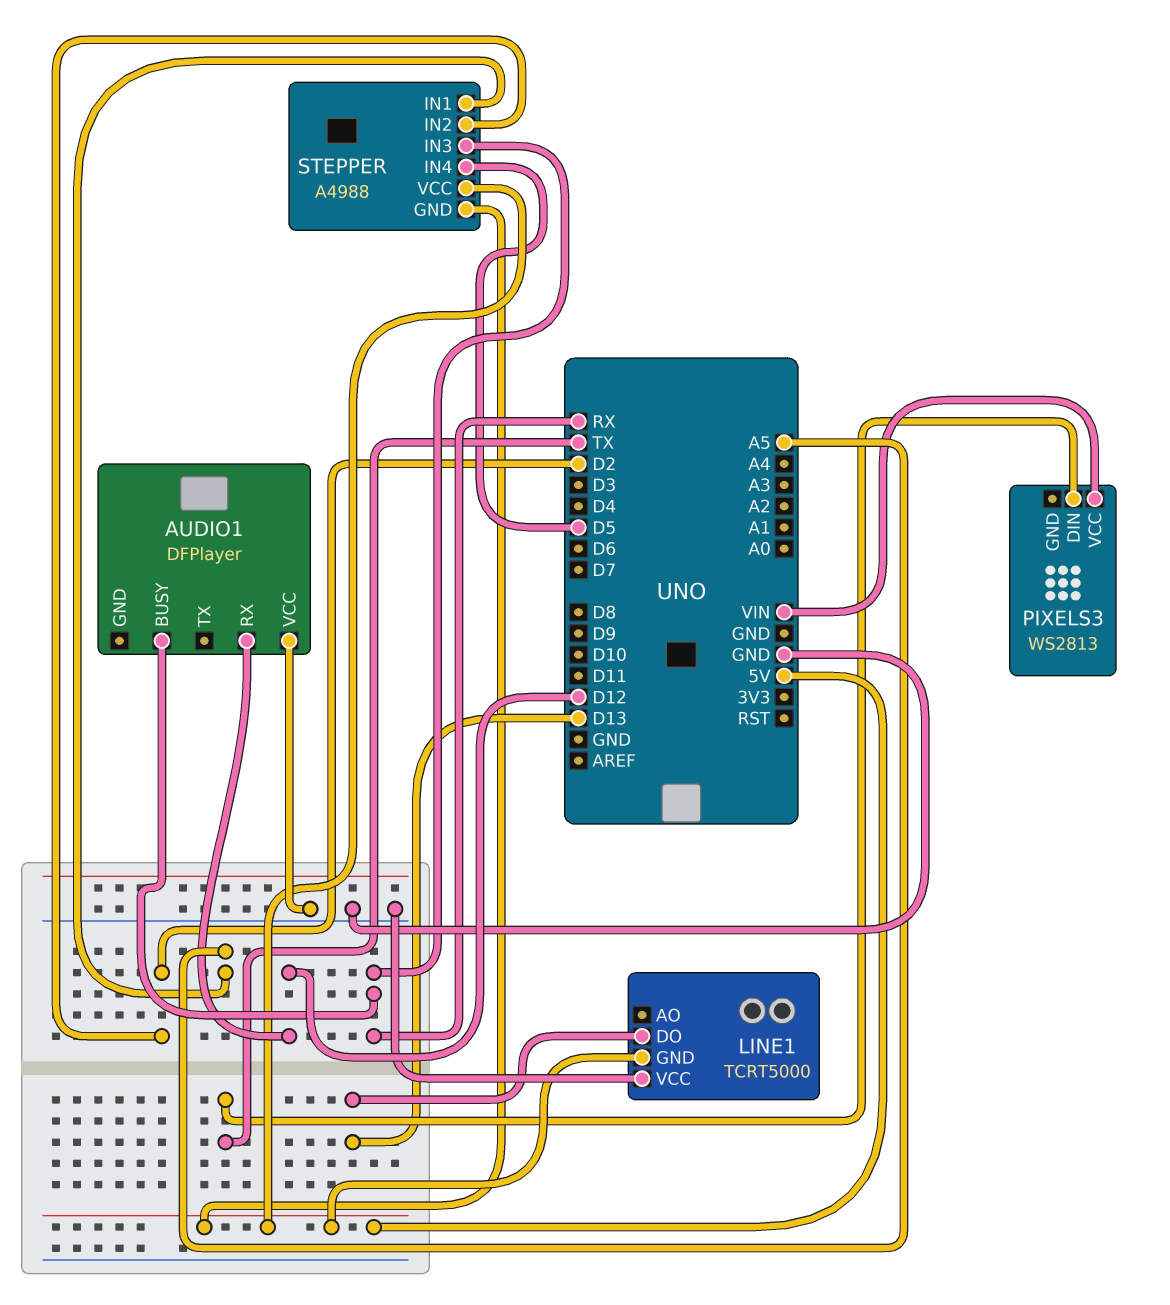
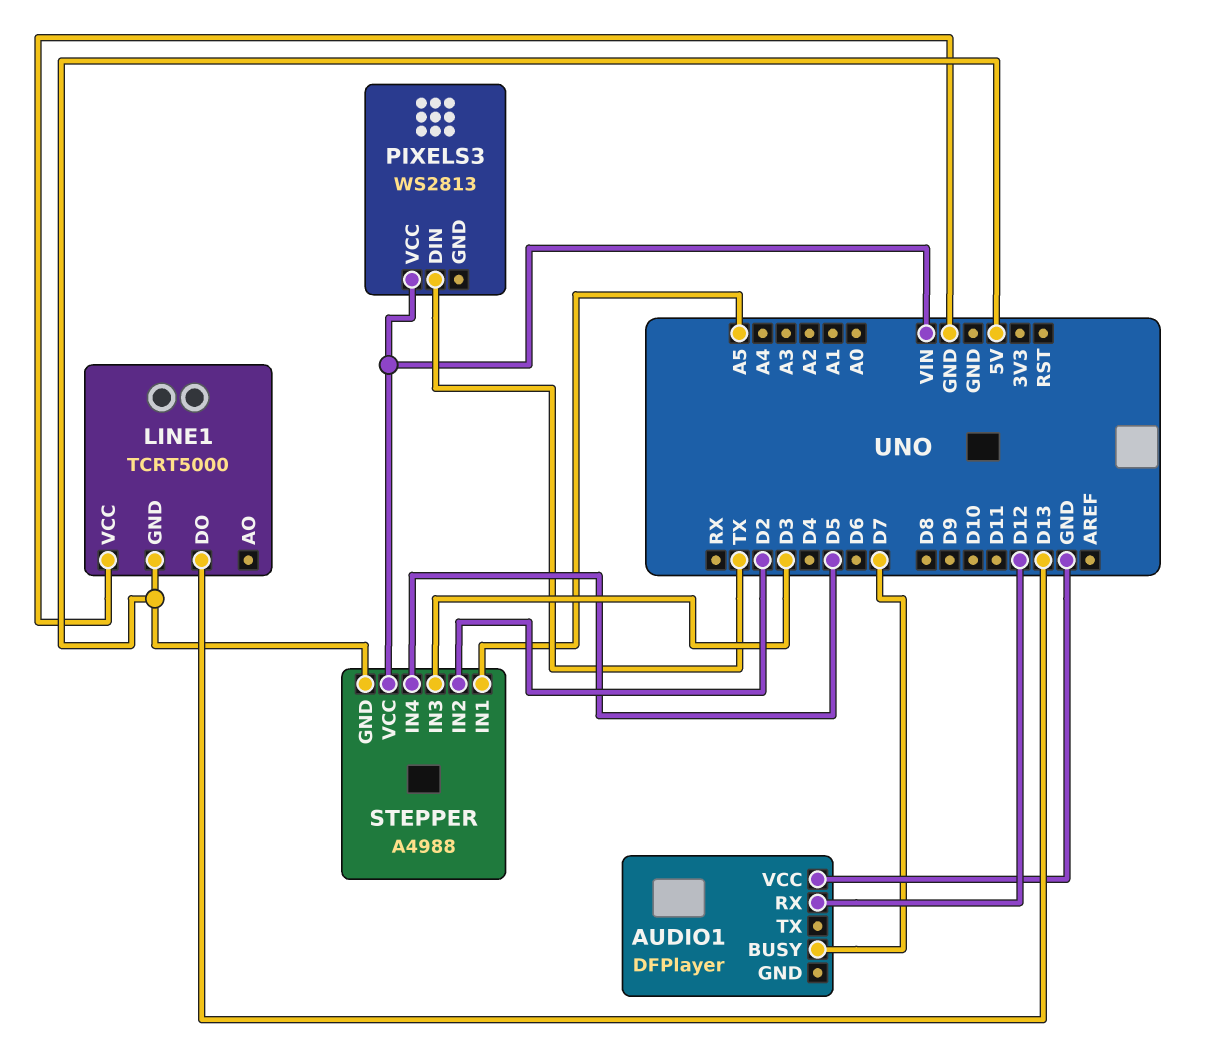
AUDIO1 pin BUSY: RX -> D7
STEPPER pin IN3: RX -> D3
STEPPER pin VCC: 5V -> VIN

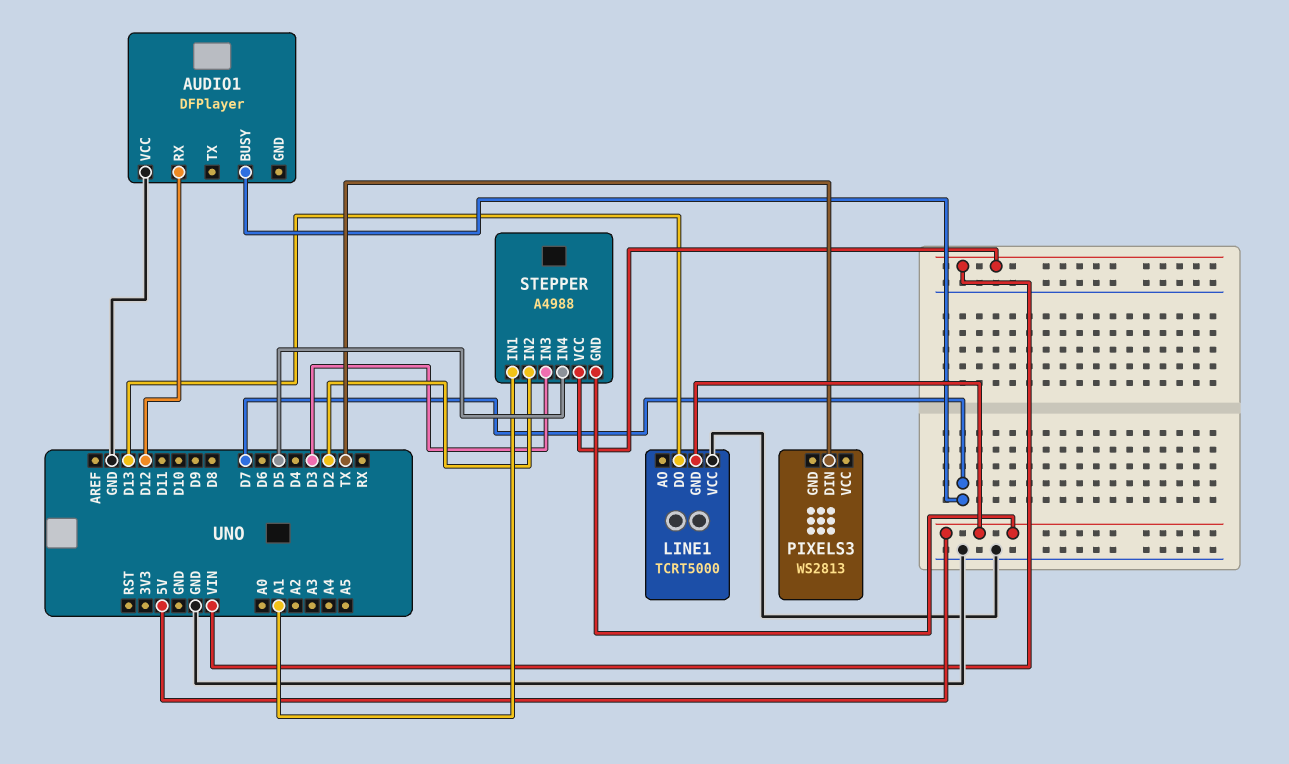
PIXELS3 pin VCC: VIN -> none
STEPPER pin IN1: A5 -> A1

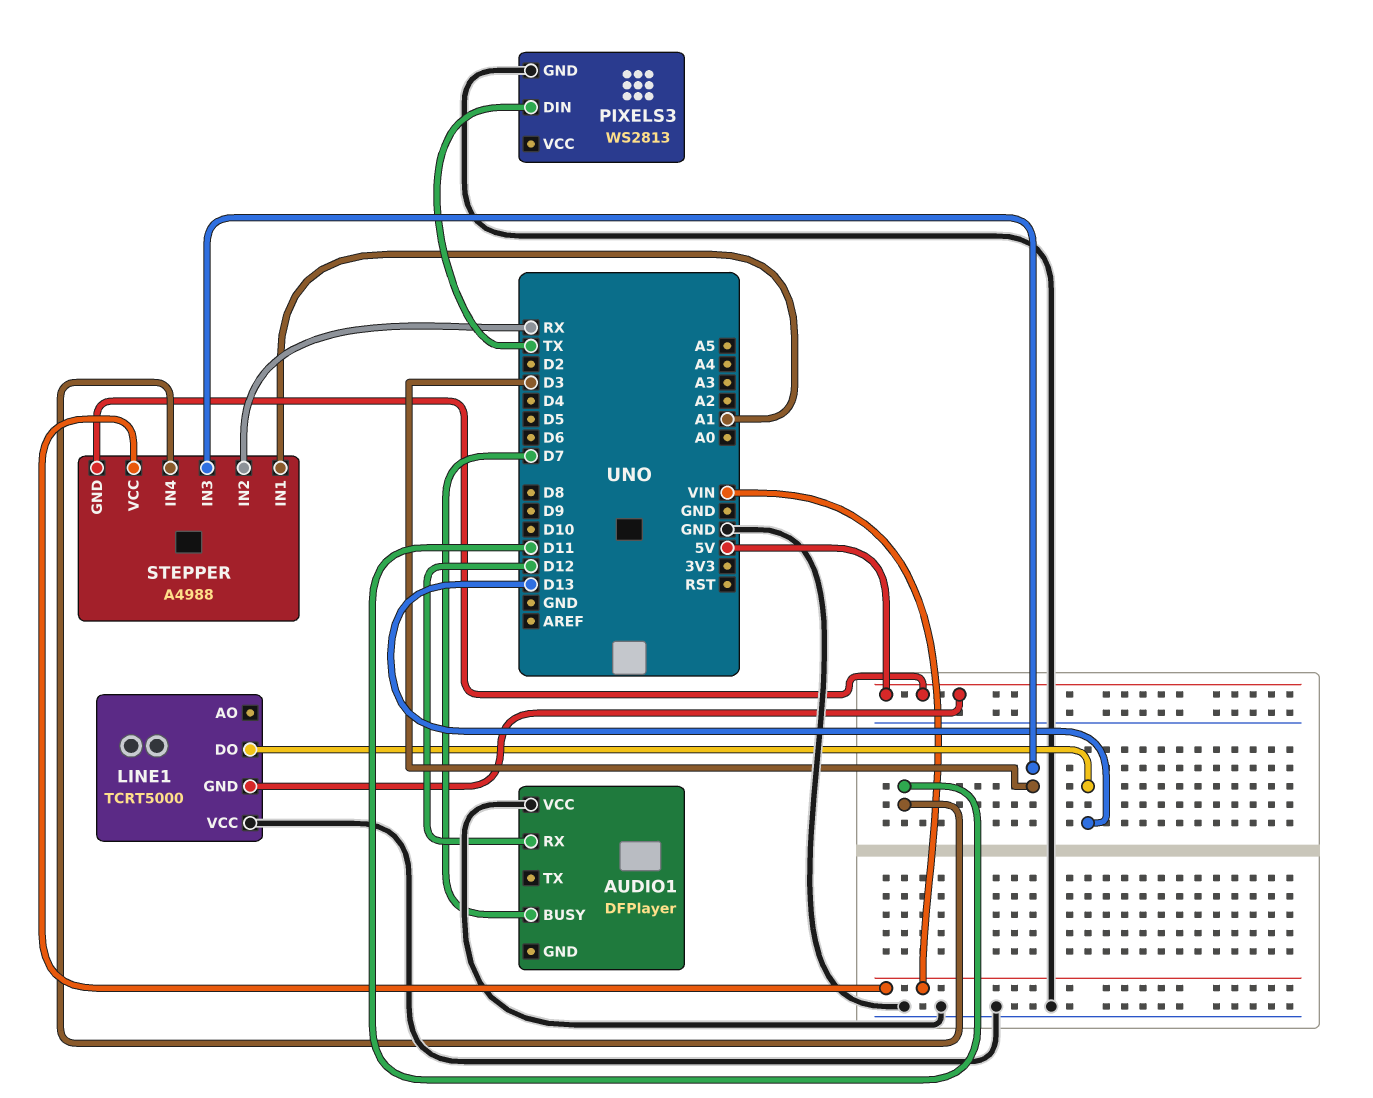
PIXELS3 pin GND: none -> GND
STEPPER pin IN2: D2 -> RX
STEPPER pin IN4: D5 -> D11

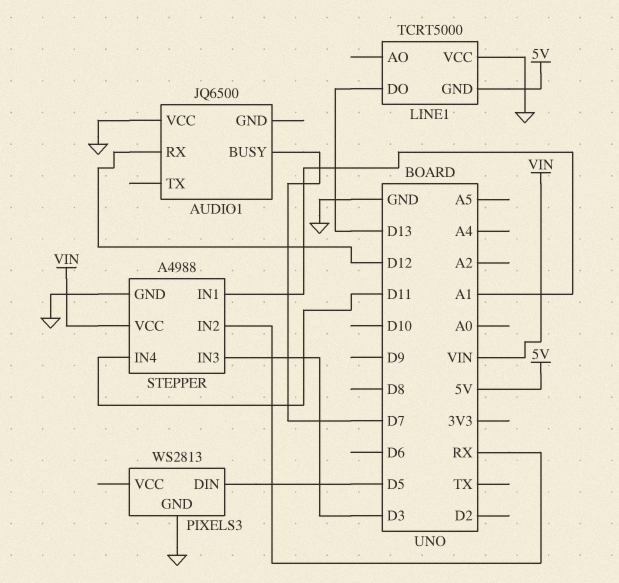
AUDIO1: DFPlayer -> JQ6500
PIXELS3 pin DIN: TX -> D5
STEPPER pin GND: 5V -> GND

